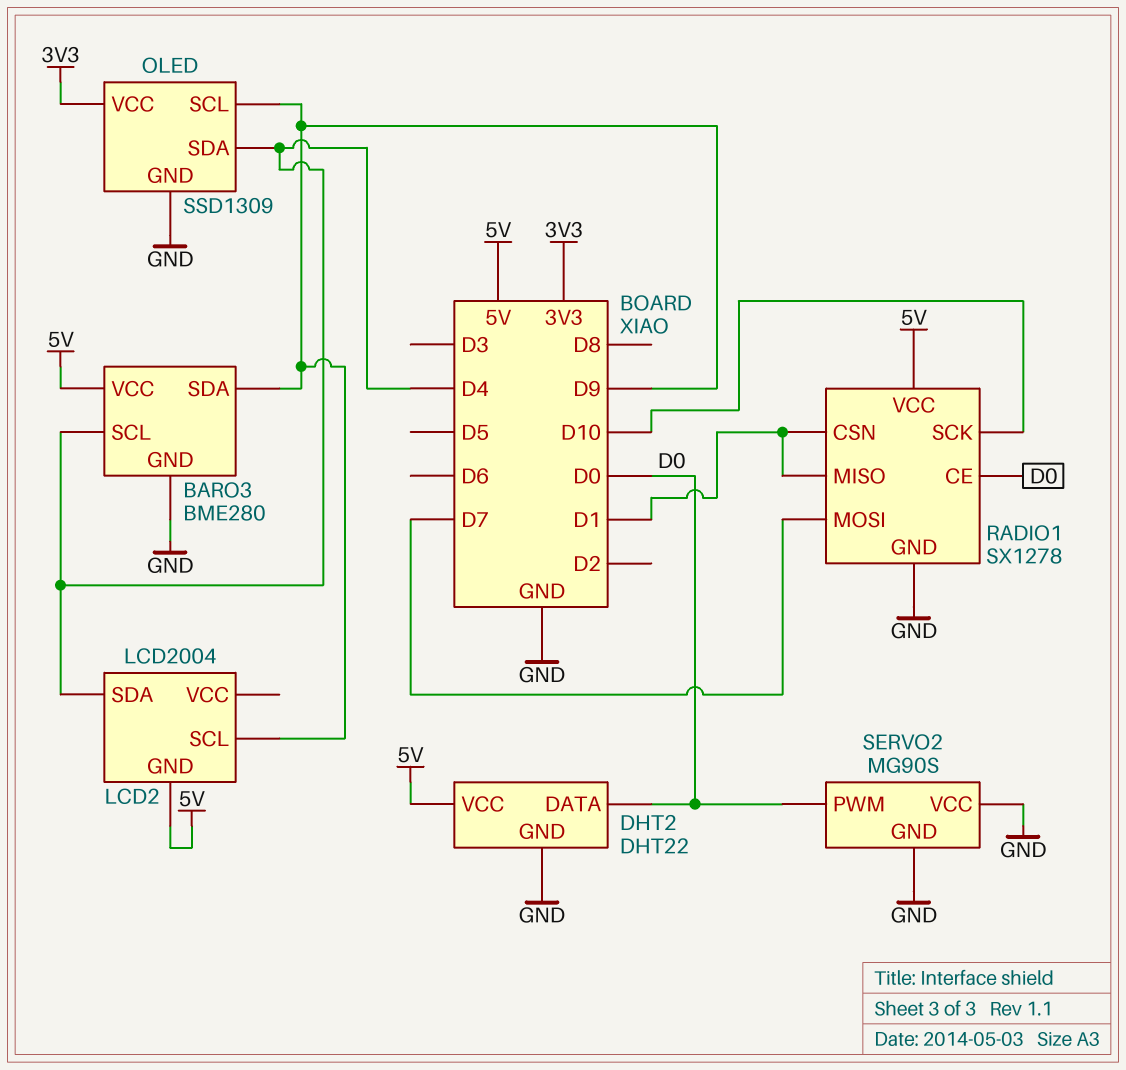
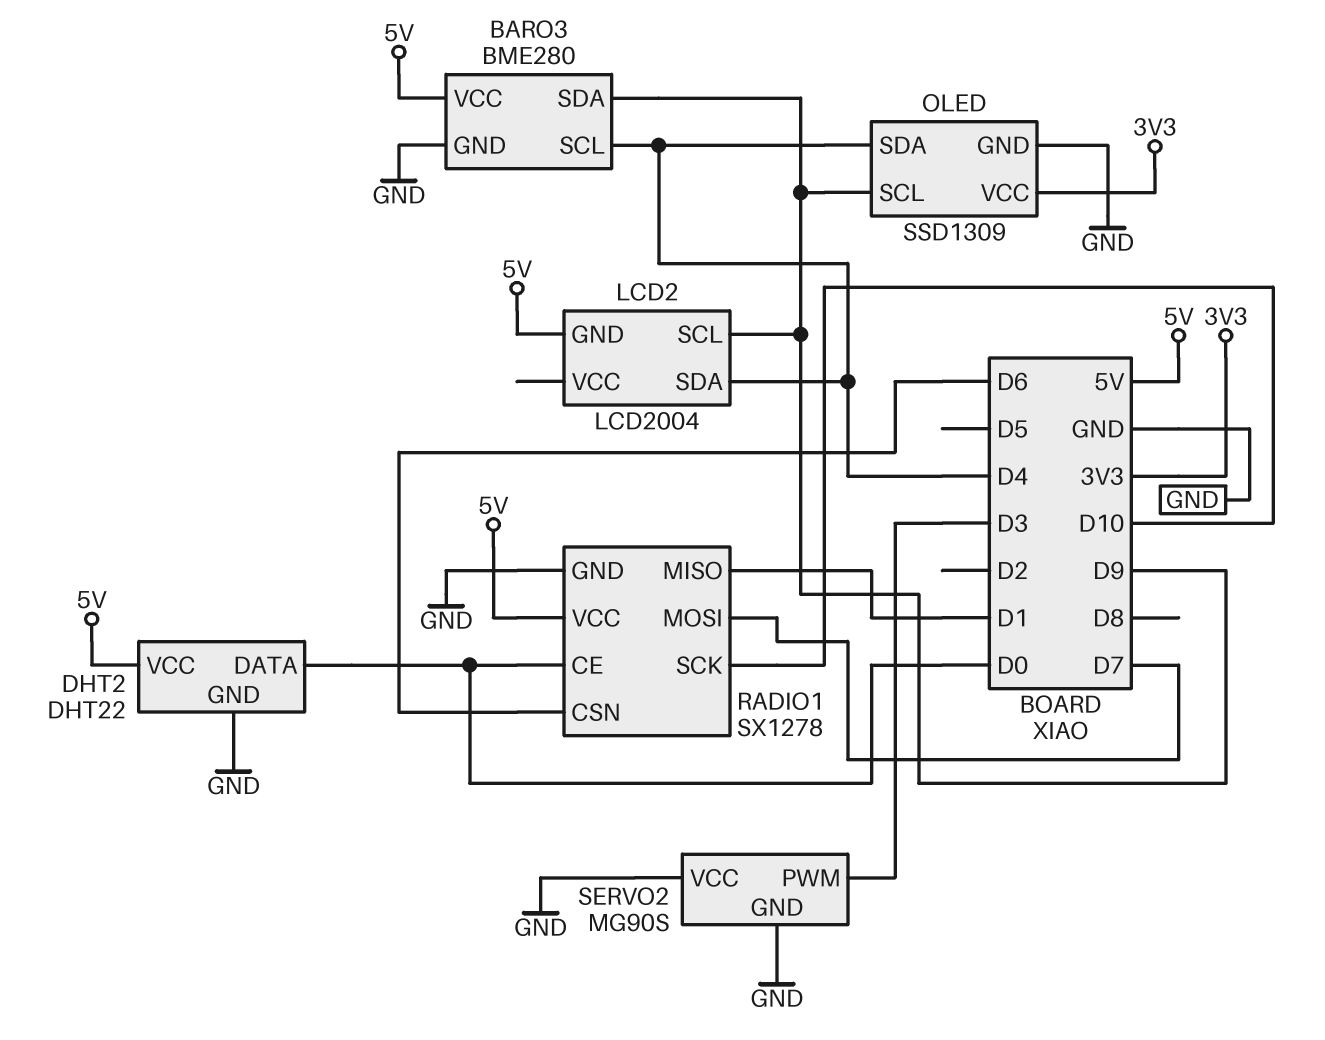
RADIO1 pin CSN: D1 -> D6
SERVO2 pin PWM: D0 -> D3

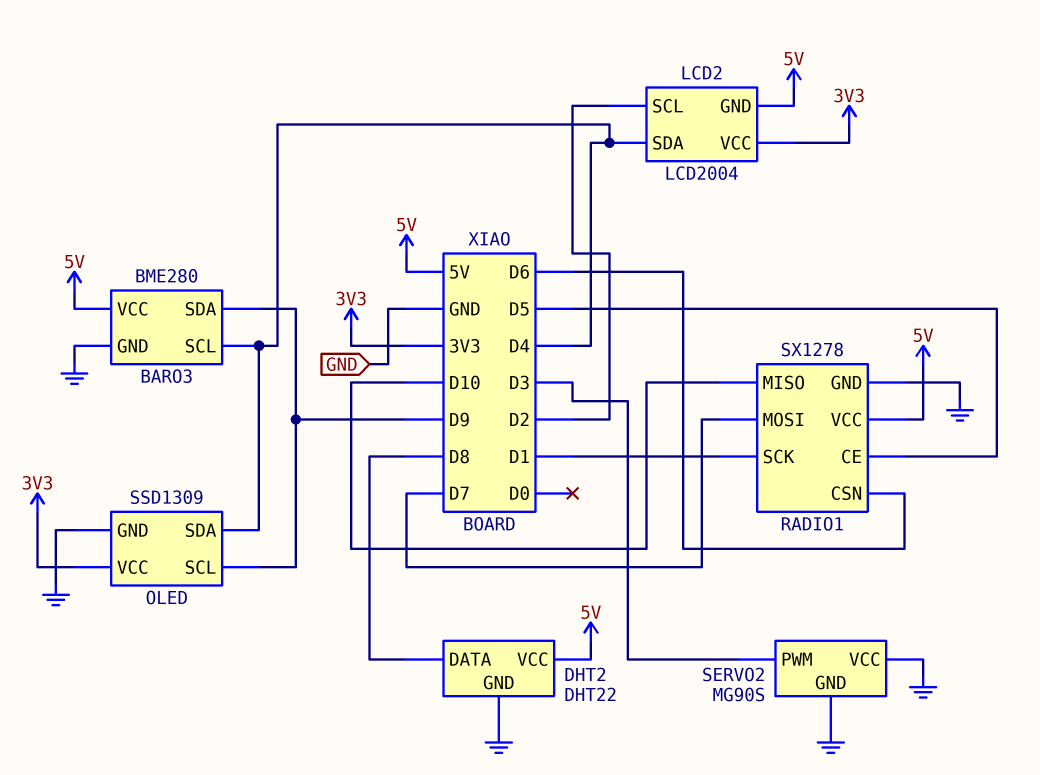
DHT2 pin DATA: D0 -> D8
LCD2 pin SCL: D9 -> D2
LCD2 pin VCC: none -> 3V3
RADIO1 pin CE: D0 -> D5
RADIO1 pin MISO: D1 -> D10
RADIO1 pin SCK: D10 -> D1

